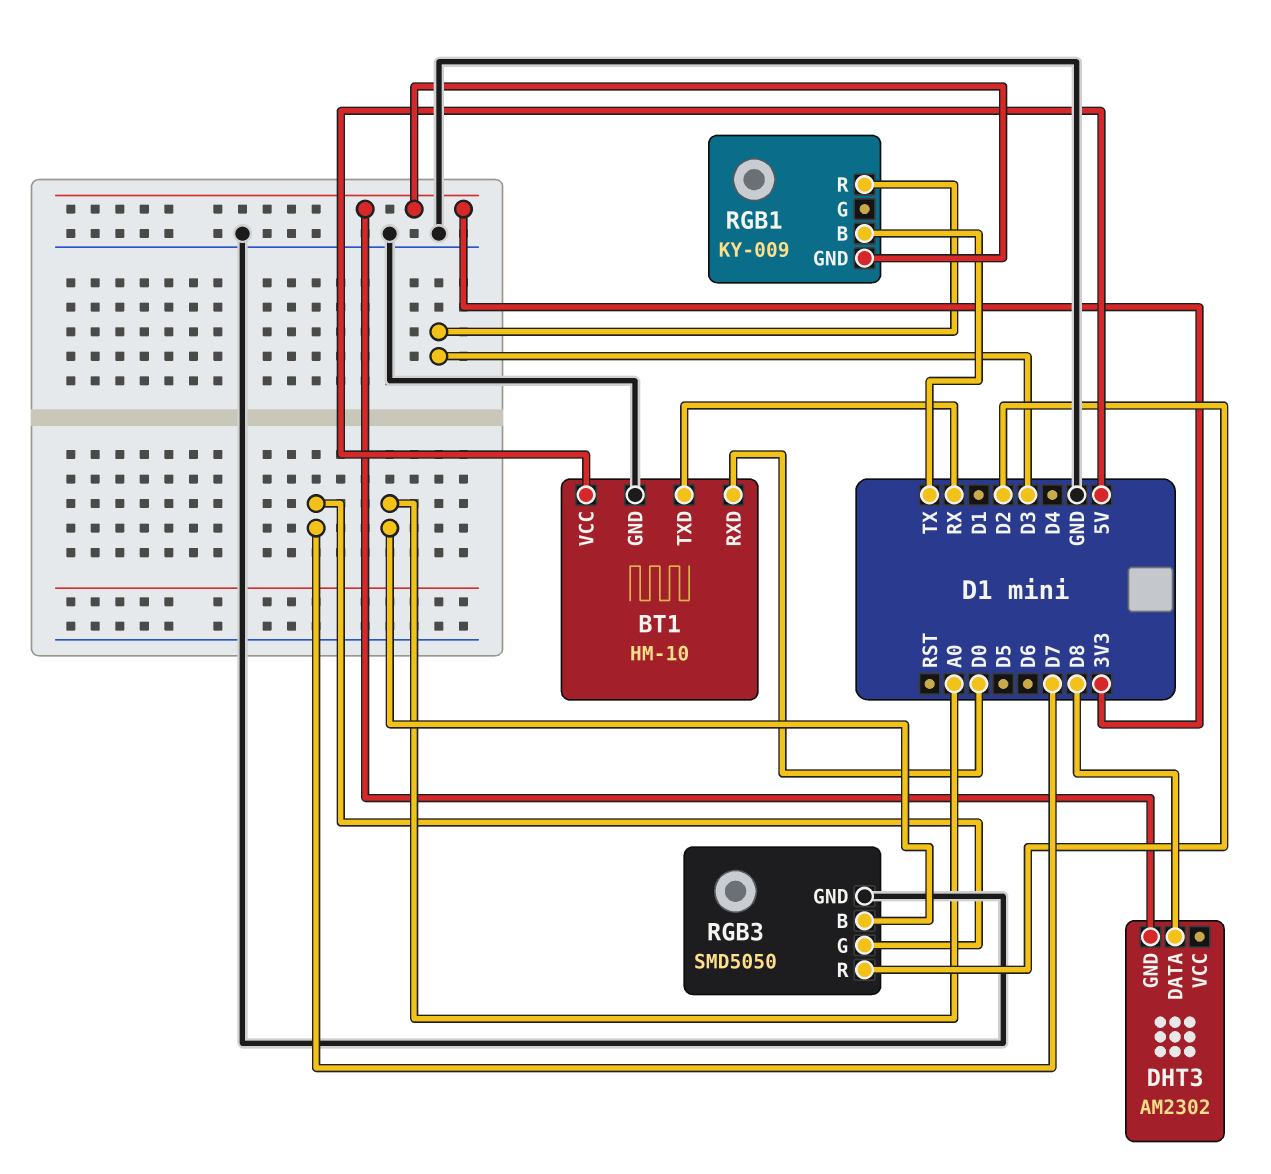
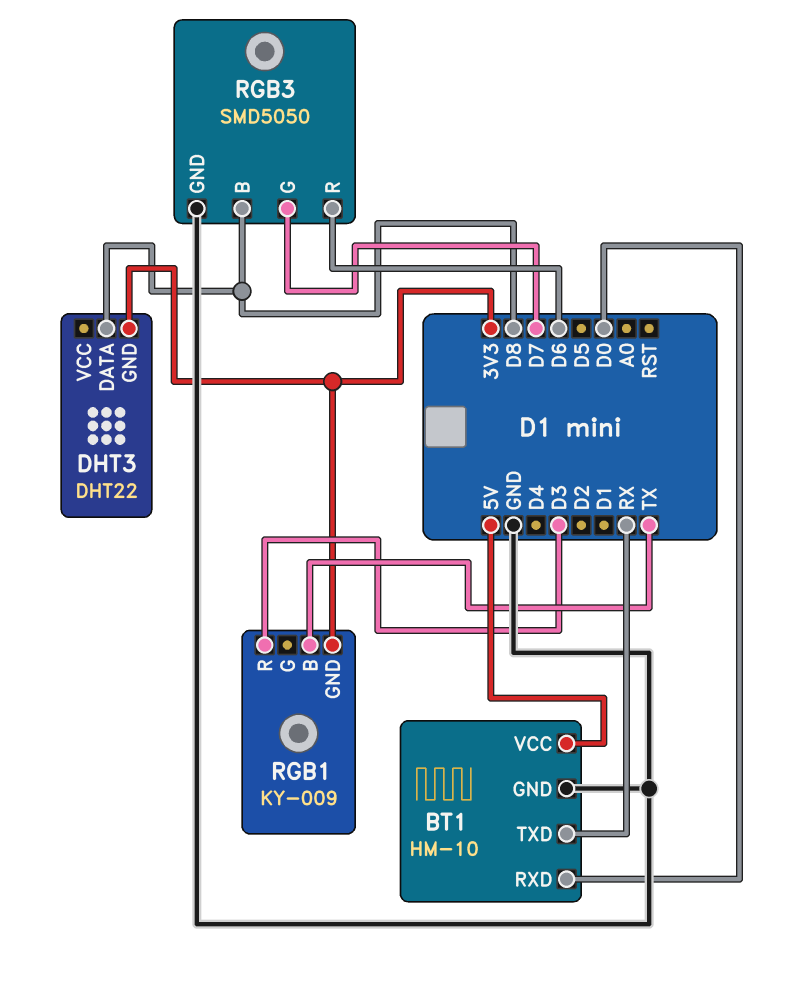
DHT3: AM2302 -> DHT22
RGB3 pin B: A0 -> D8
RGB3 pin R: D2 -> D6

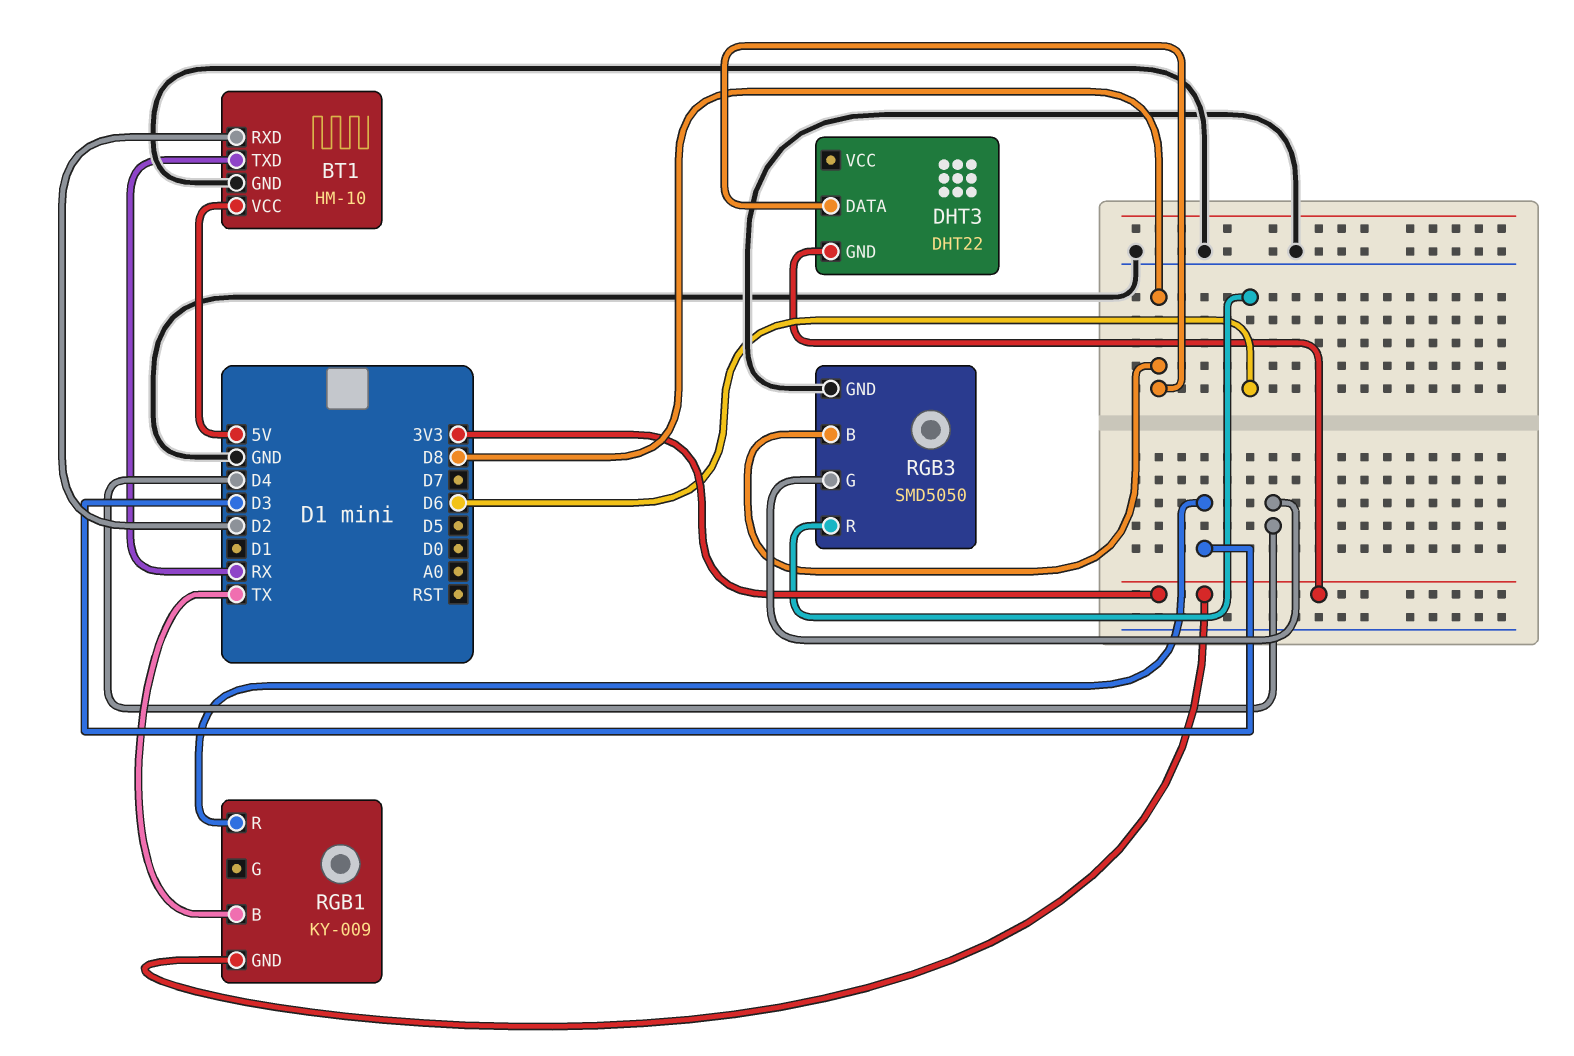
BT1 pin RXD: D0 -> D2
RGB3 pin G: D7 -> D4

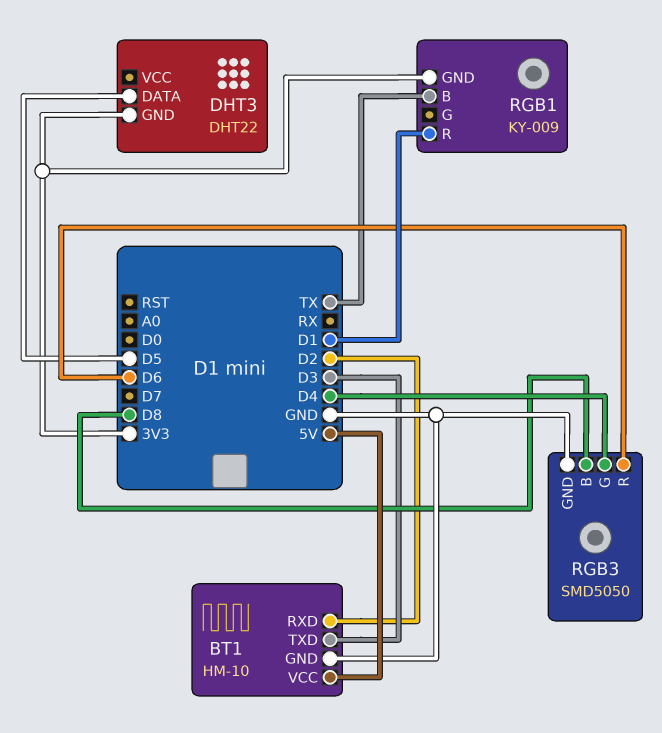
BT1 pin TXD: RX -> D3
DHT3 pin DATA: D8 -> D5
RGB1 pin R: D3 -> D1

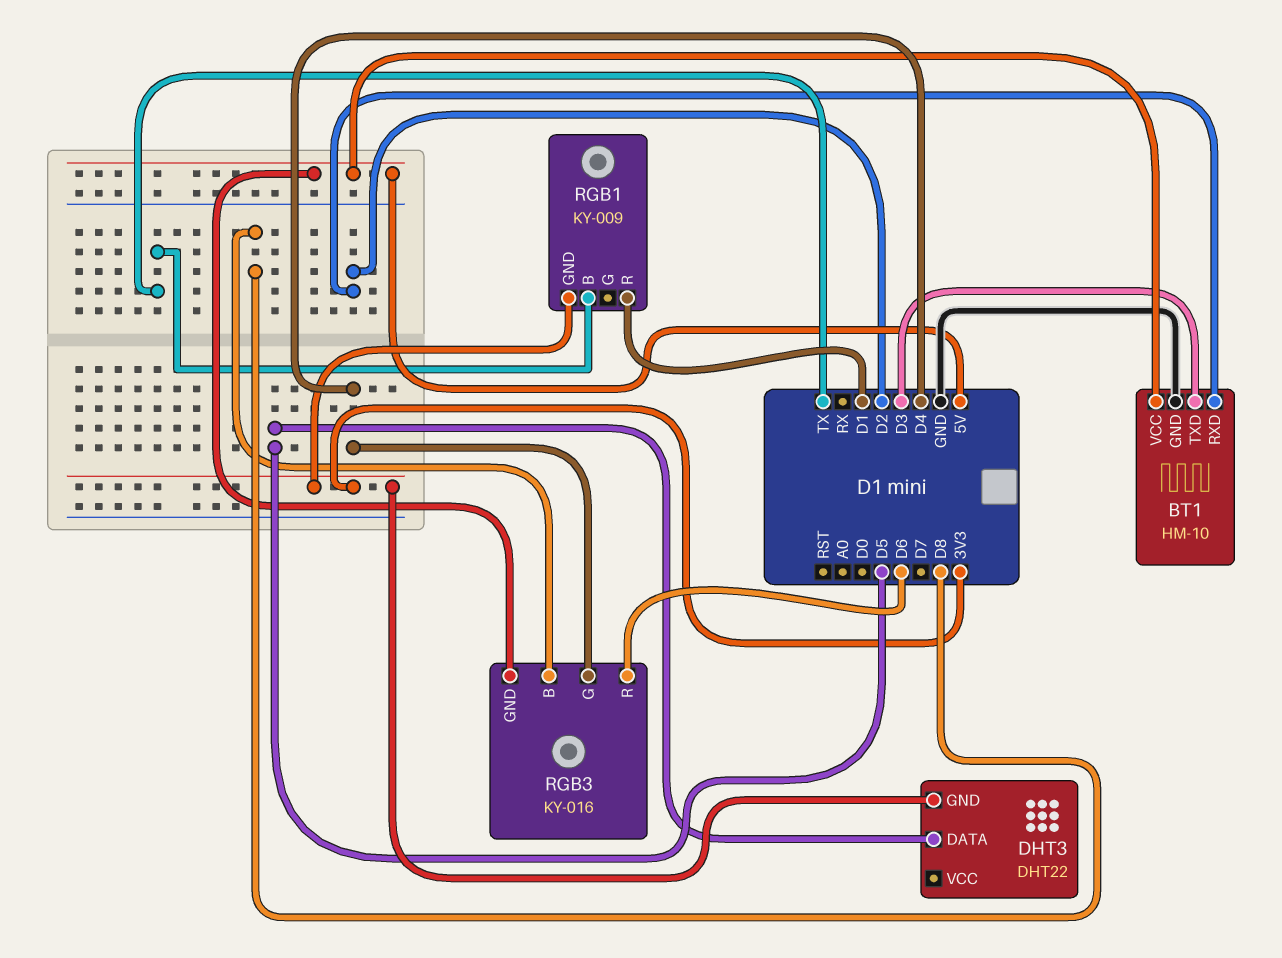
RGB3: SMD5050 -> KY-016
RGB3 pin GND: GND -> 5V

